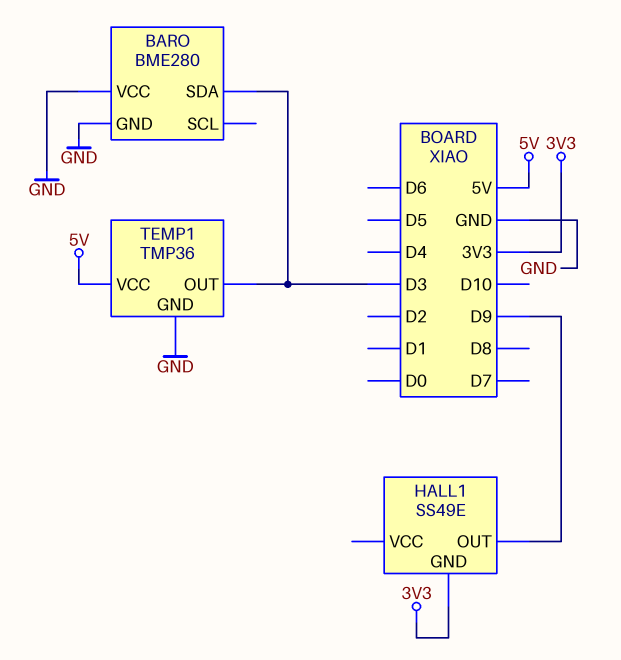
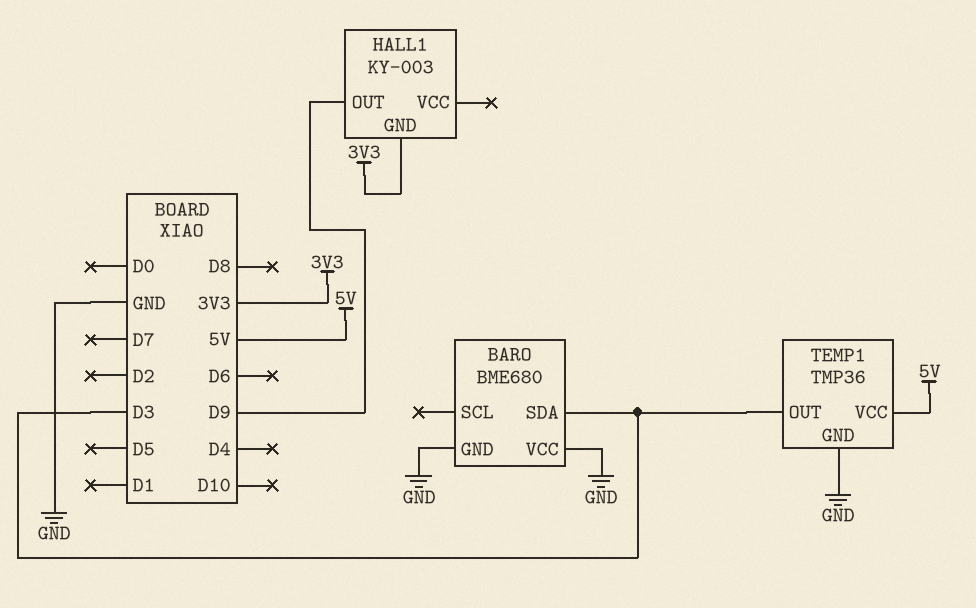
BARO: BME280 -> BME680
HALL1: SS49E -> KY-003

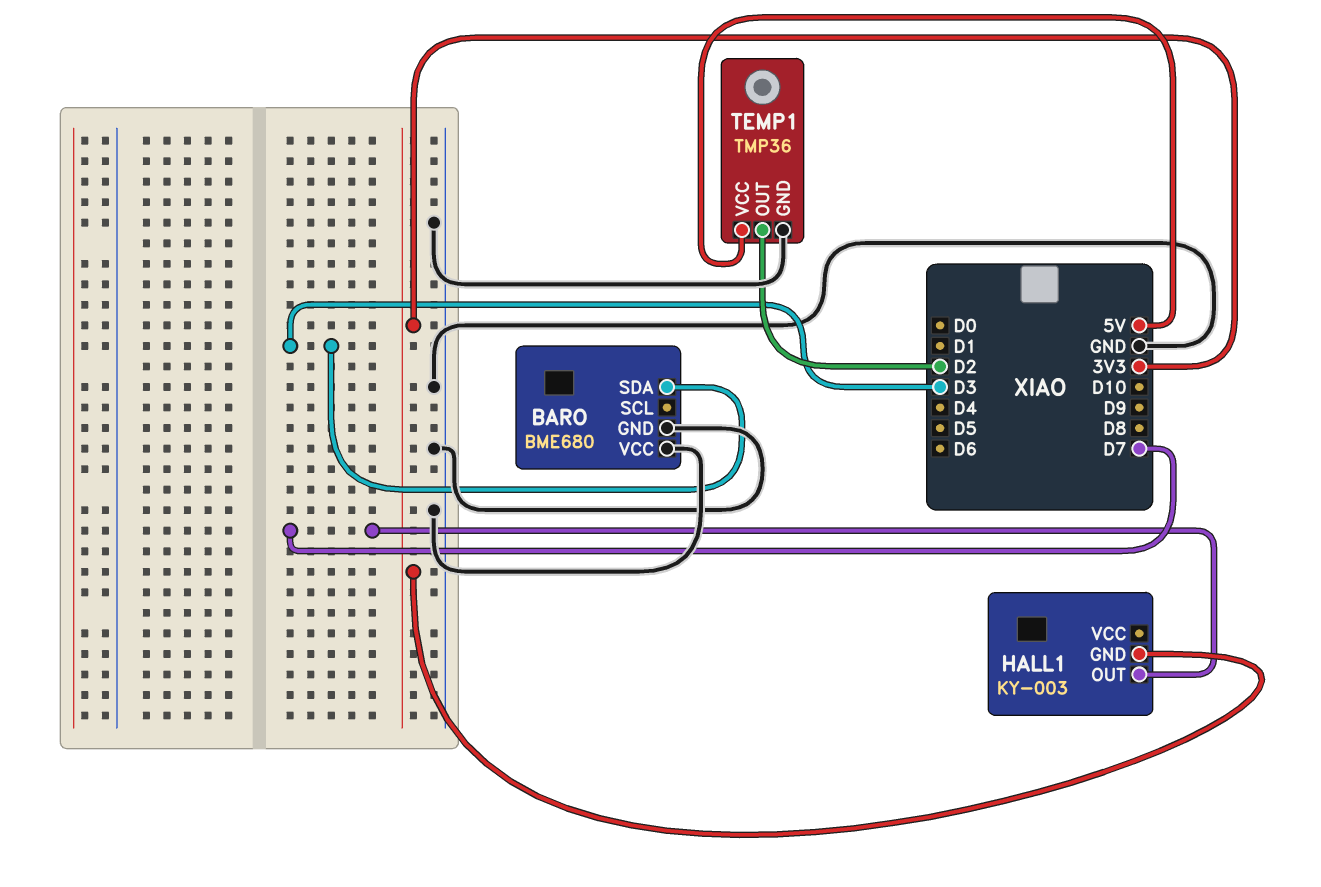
HALL1 pin OUT: D9 -> D7
TEMP1 pin OUT: D3 -> D2

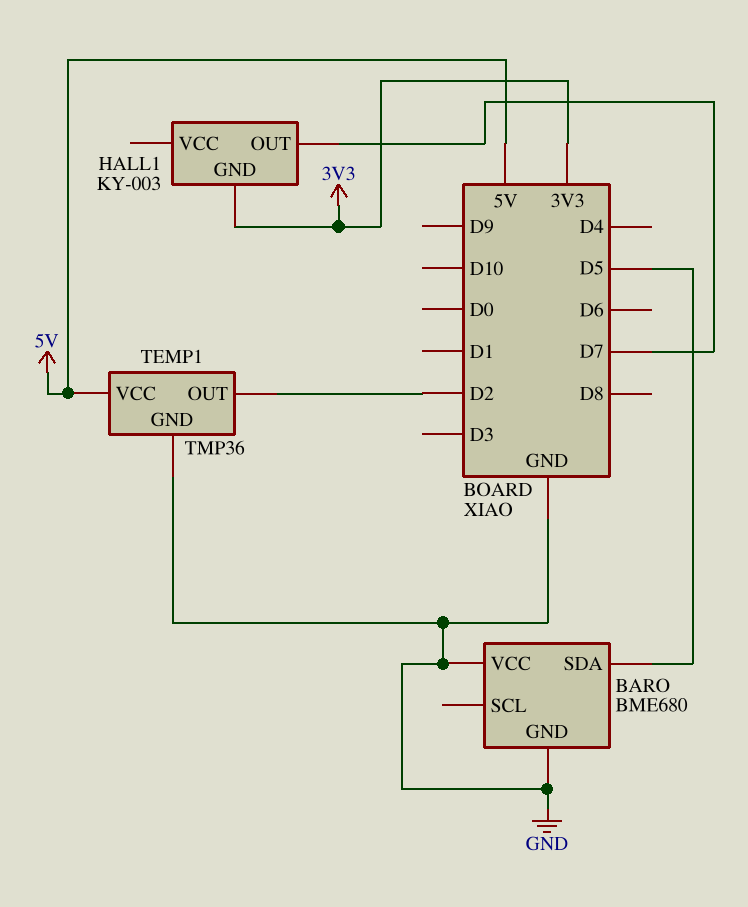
BARO pin SDA: D3 -> D5

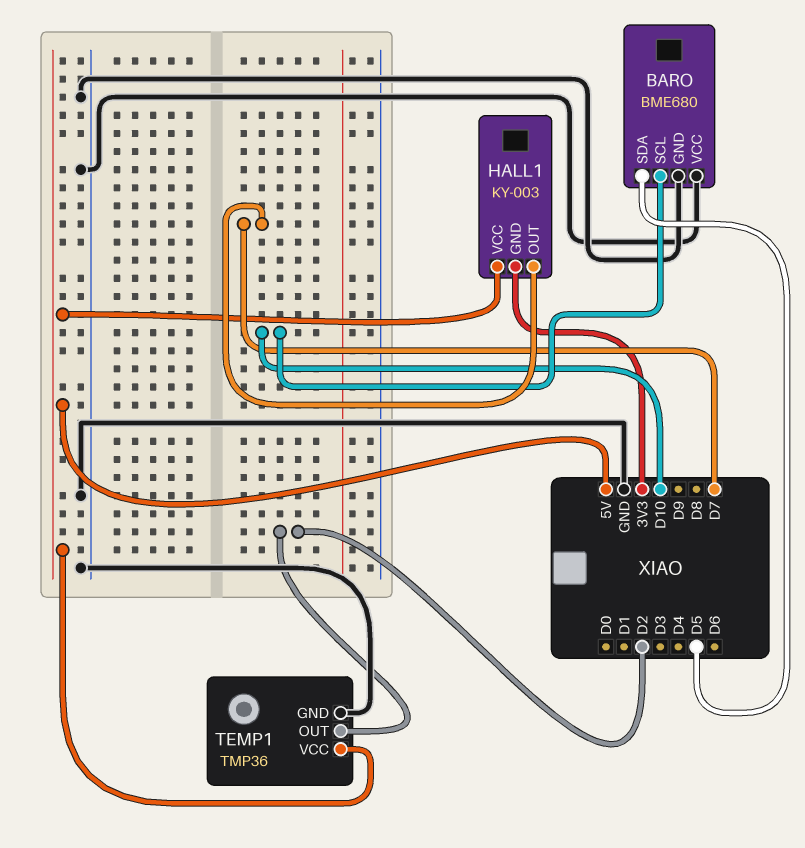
BARO pin SCL: none -> D10
HALL1 pin VCC: none -> 5V

